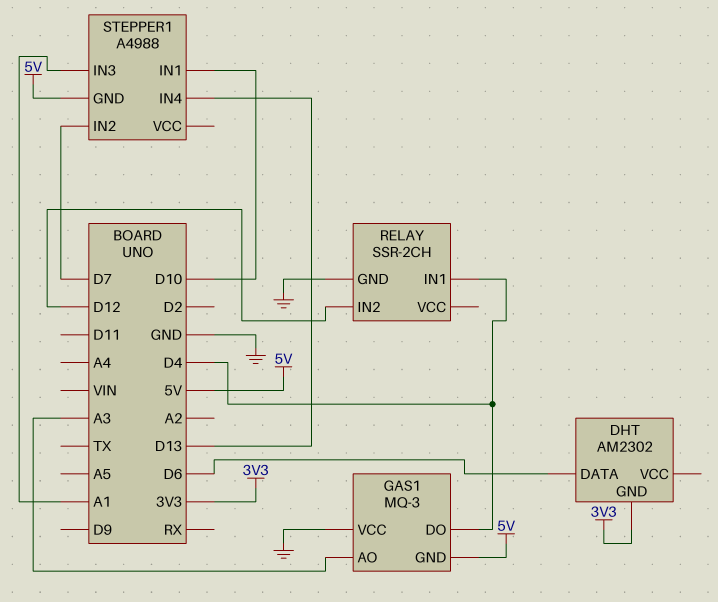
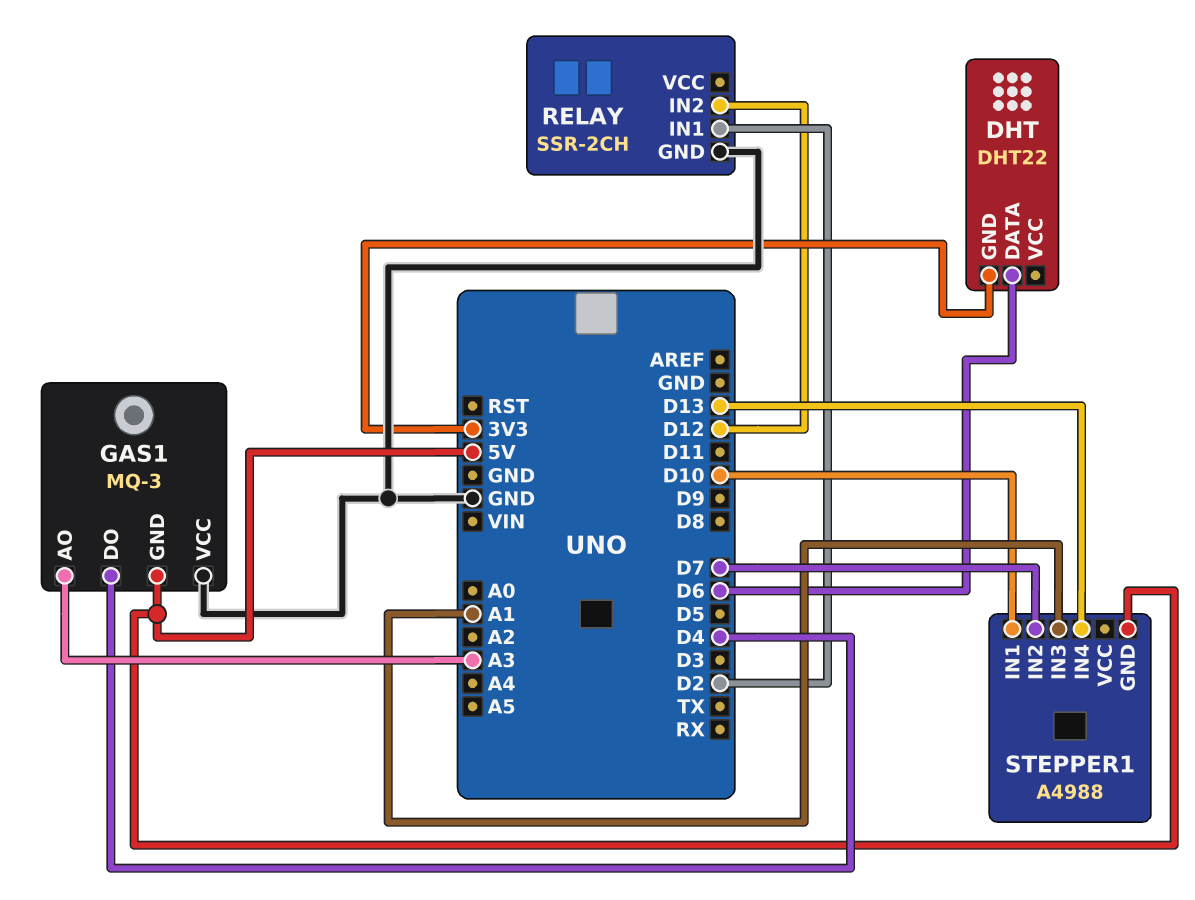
DHT: AM2302 -> DHT22
RELAY pin IN1: D4 -> D2

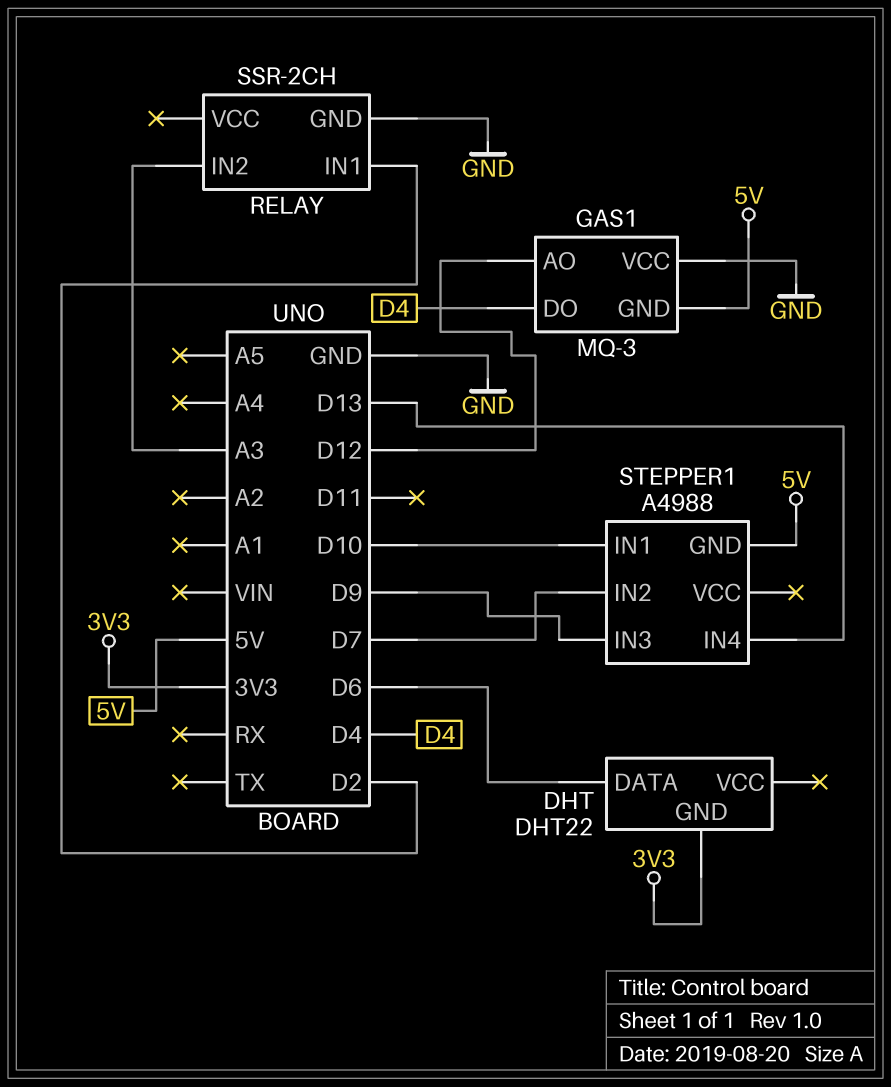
GAS1 pin AO: A3 -> D12
RELAY pin IN2: D12 -> A3
STEPPER1 pin IN3: A1 -> D9

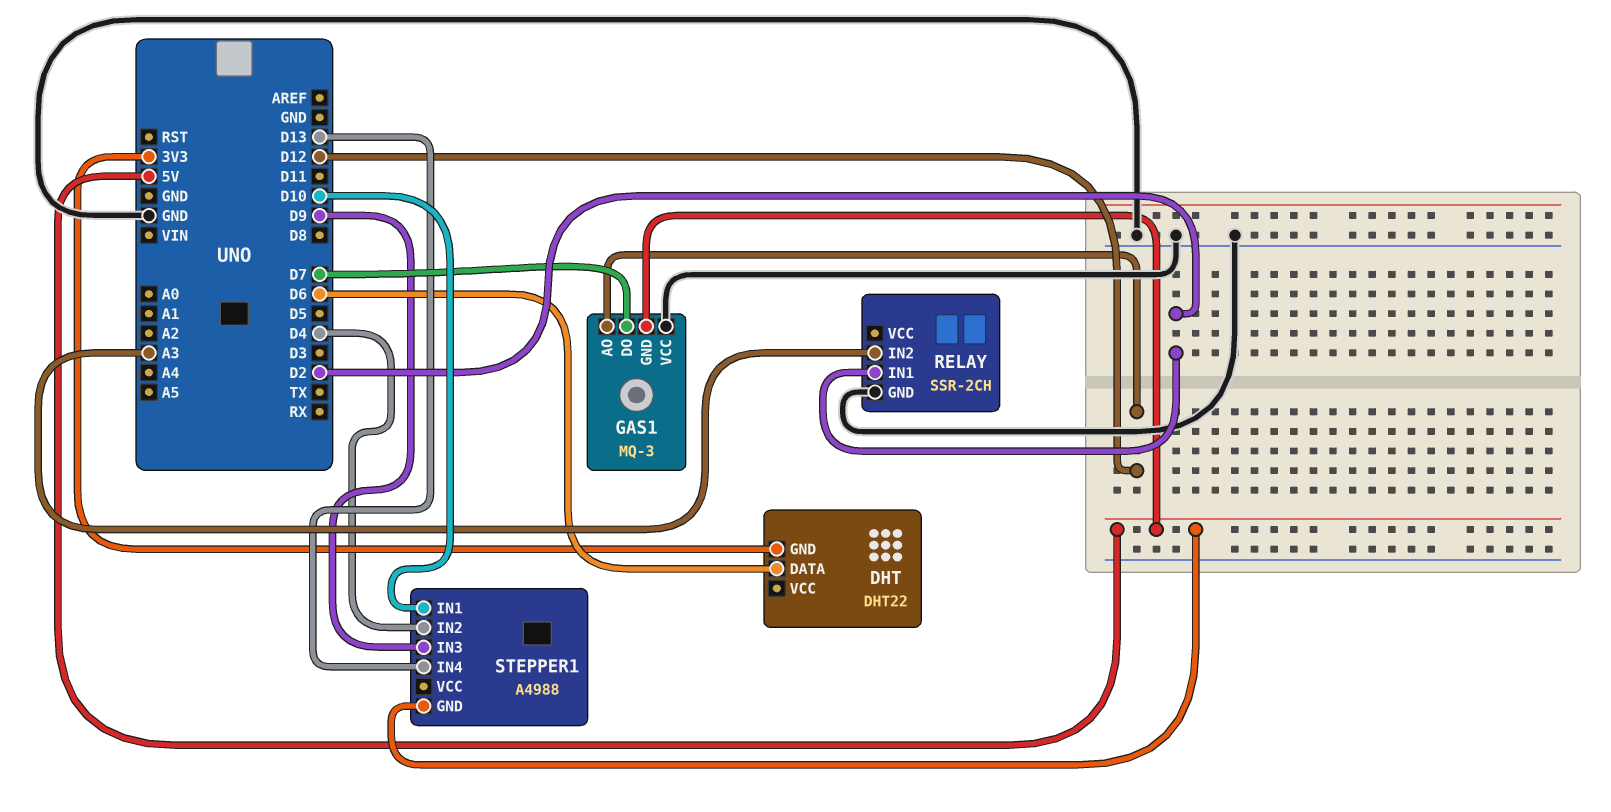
GAS1 pin DO: D4 -> D7
STEPPER1 pin IN2: D7 -> D4

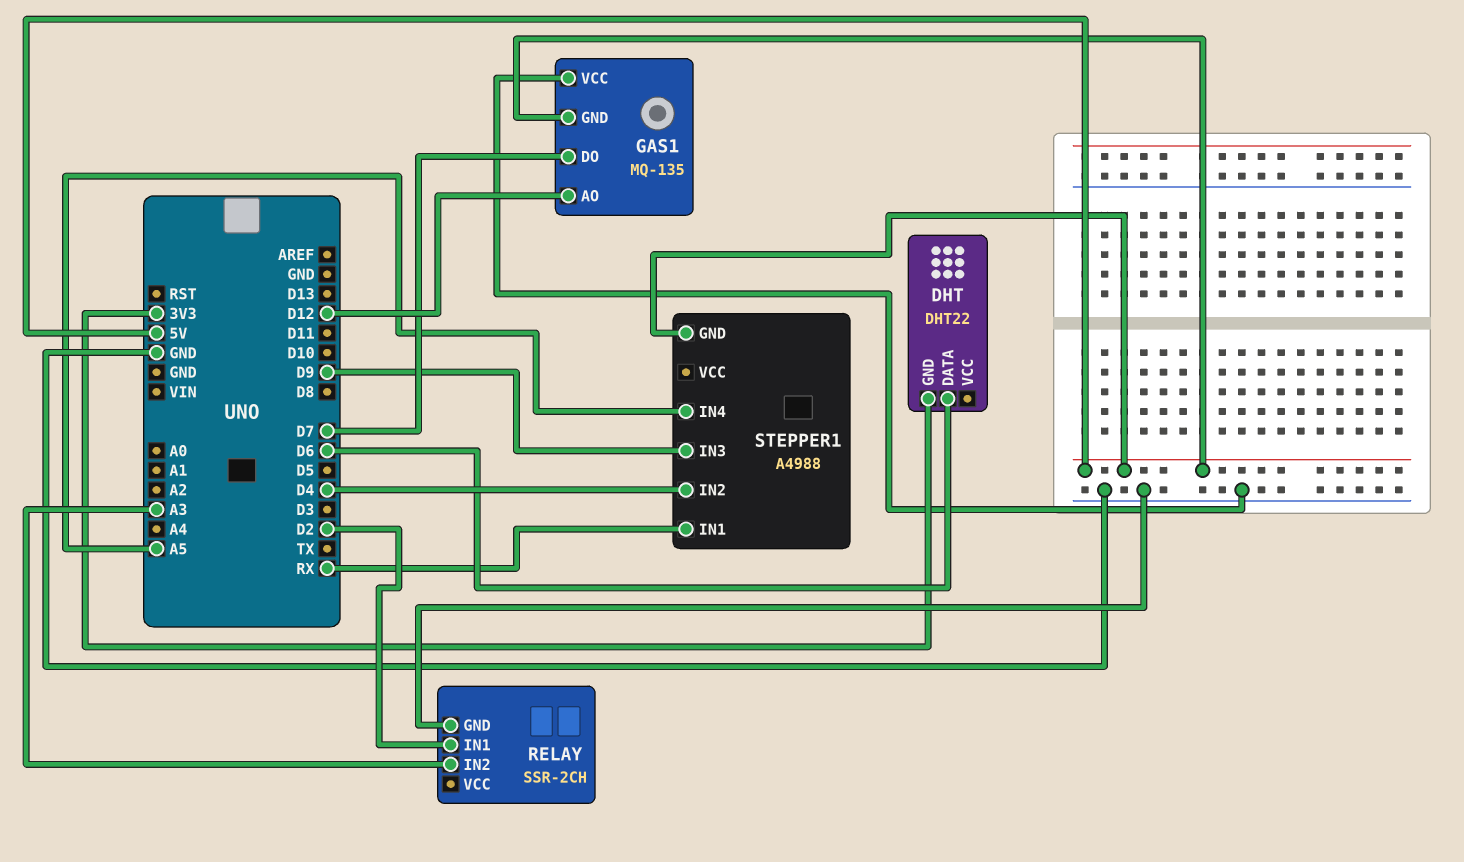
GAS1: MQ-3 -> MQ-135
STEPPER1 pin IN1: D10 -> RX
STEPPER1 pin IN4: D13 -> A5

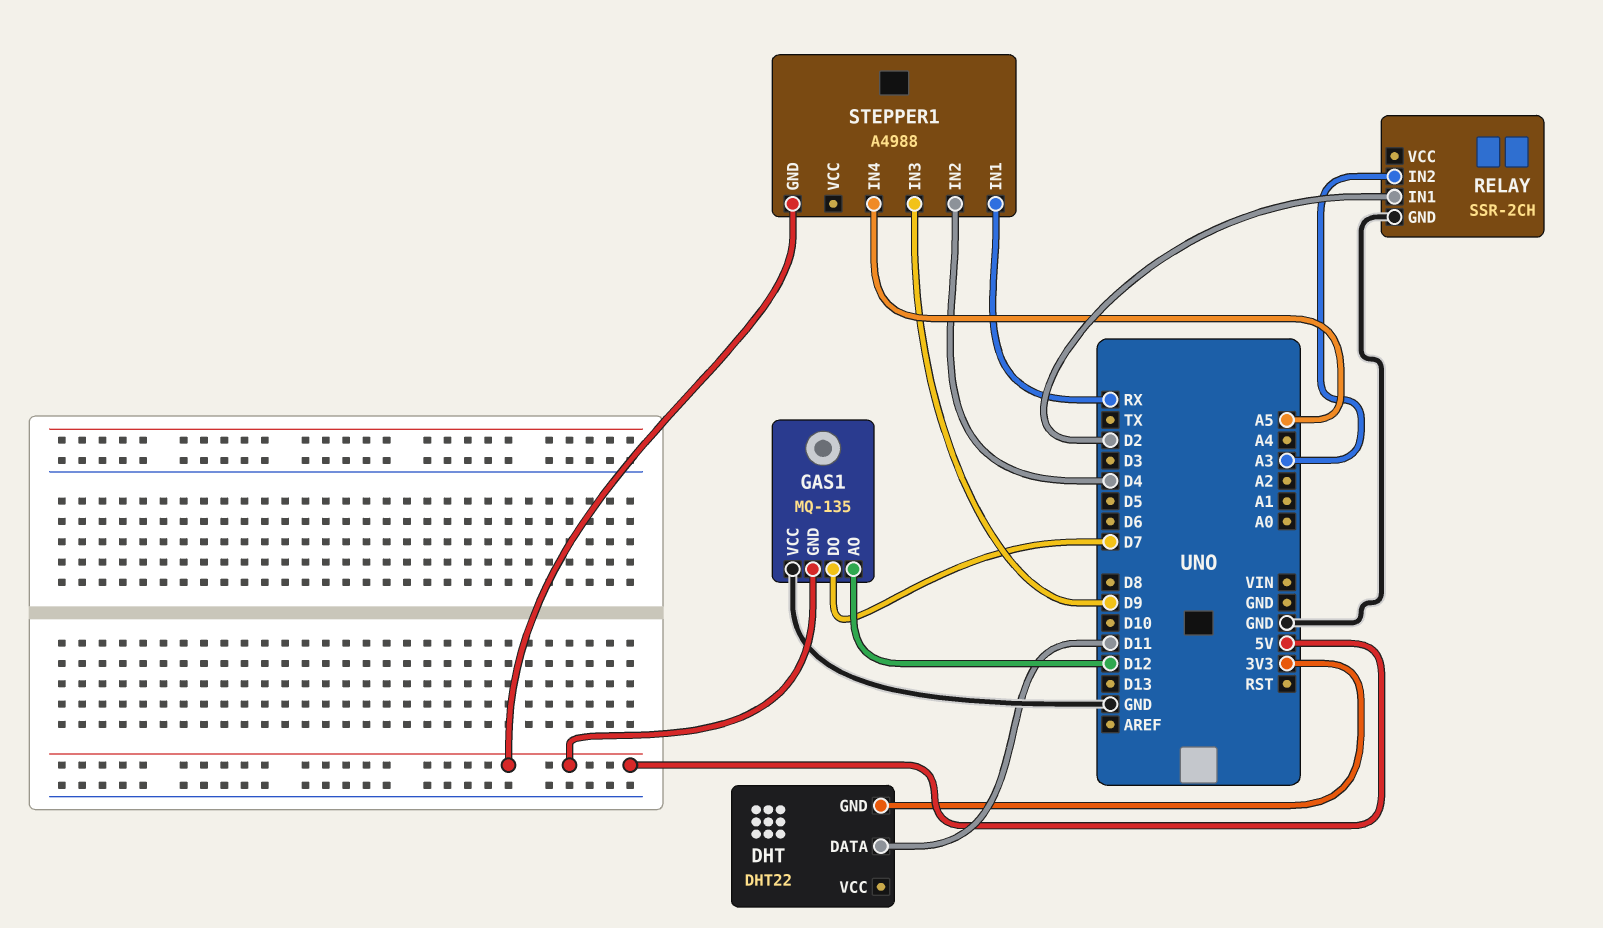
DHT pin DATA: D6 -> D11

